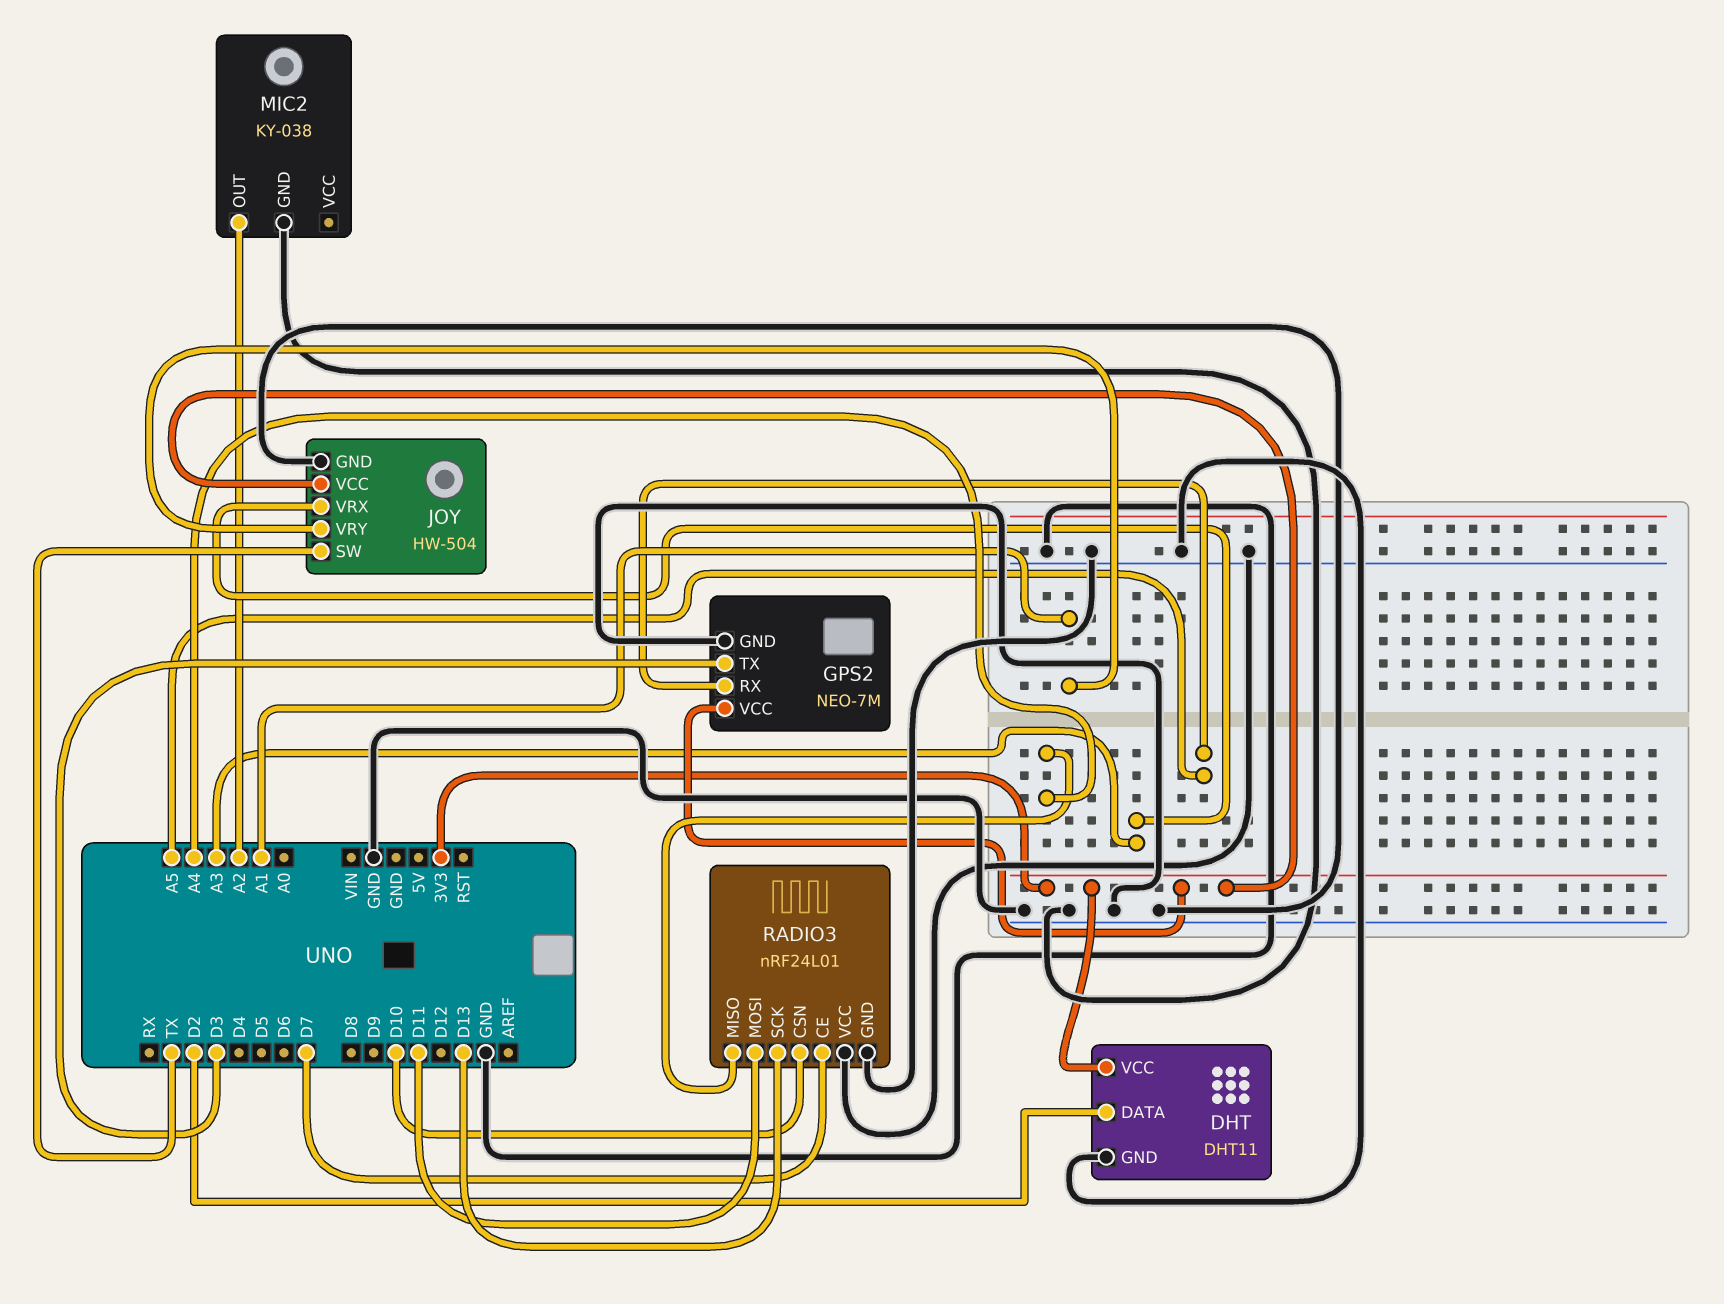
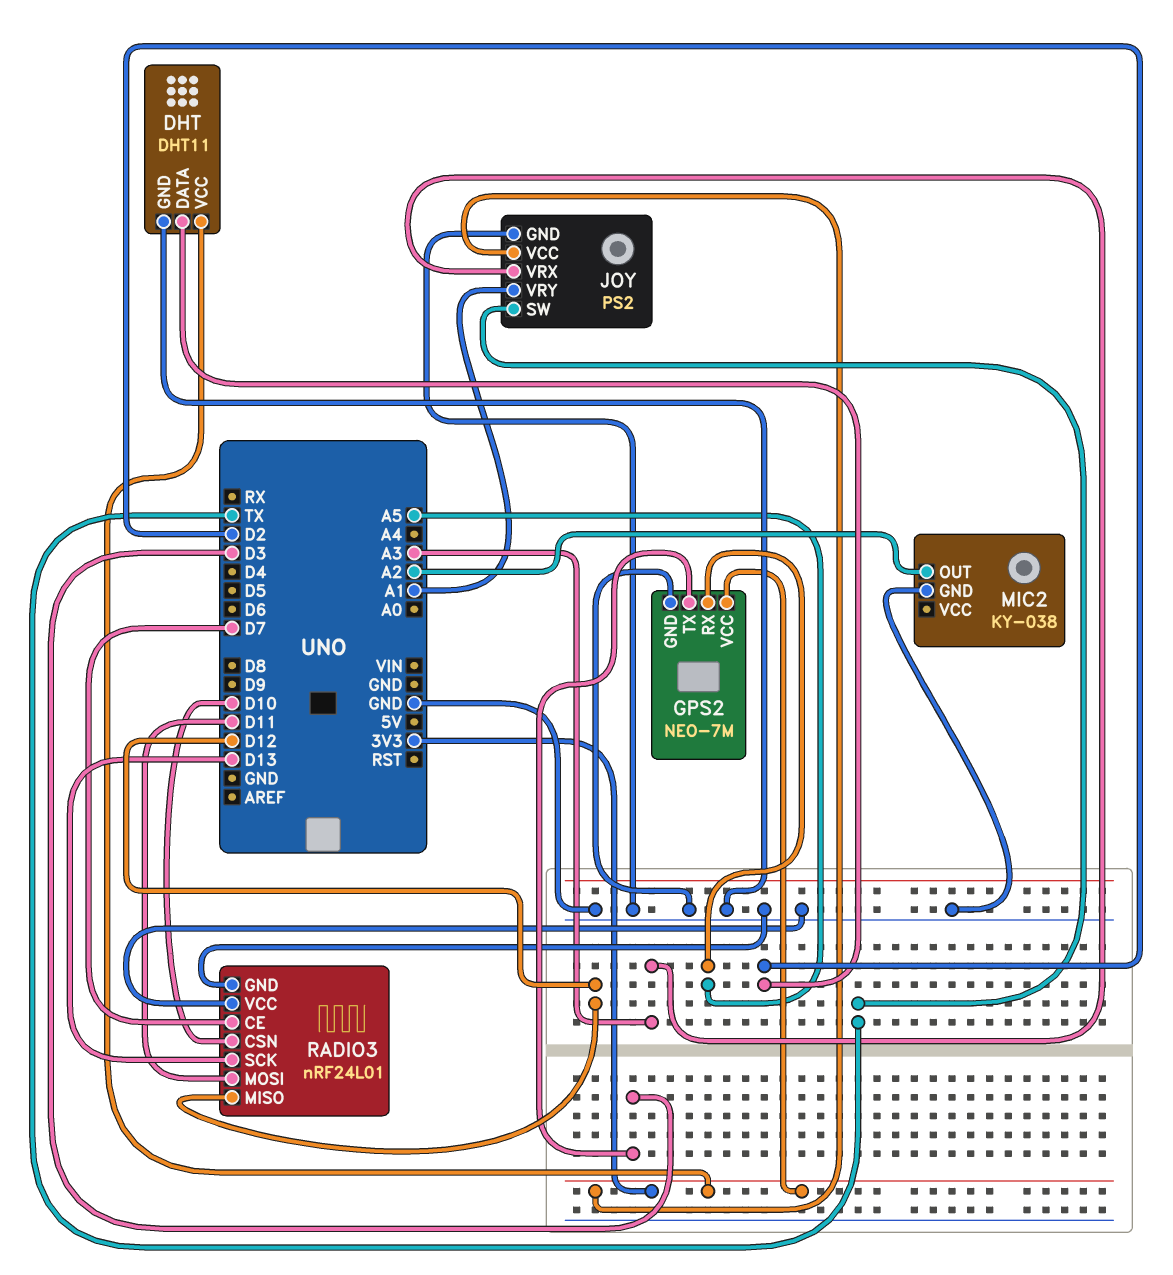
JOY: HW-504 -> PS2
RADIO3 pin MISO: A4 -> D12

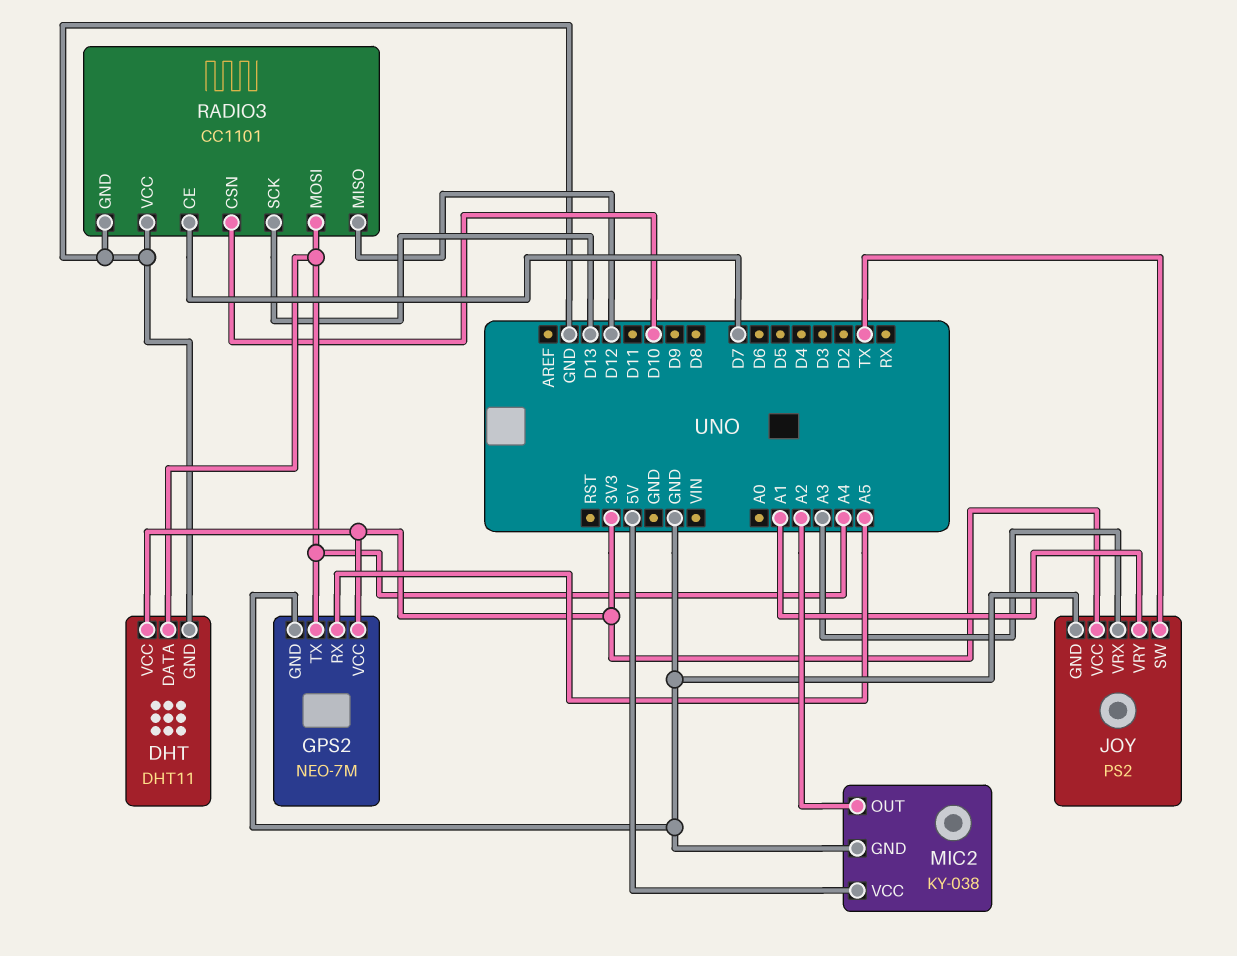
DHT pin DATA: D2 -> A4
GPS2 pin TX: D3 -> A4
MIC2 pin VCC: none -> 5V
RADIO3: nRF24L01 -> CC1101
RADIO3 pin MOSI: D11 -> A4

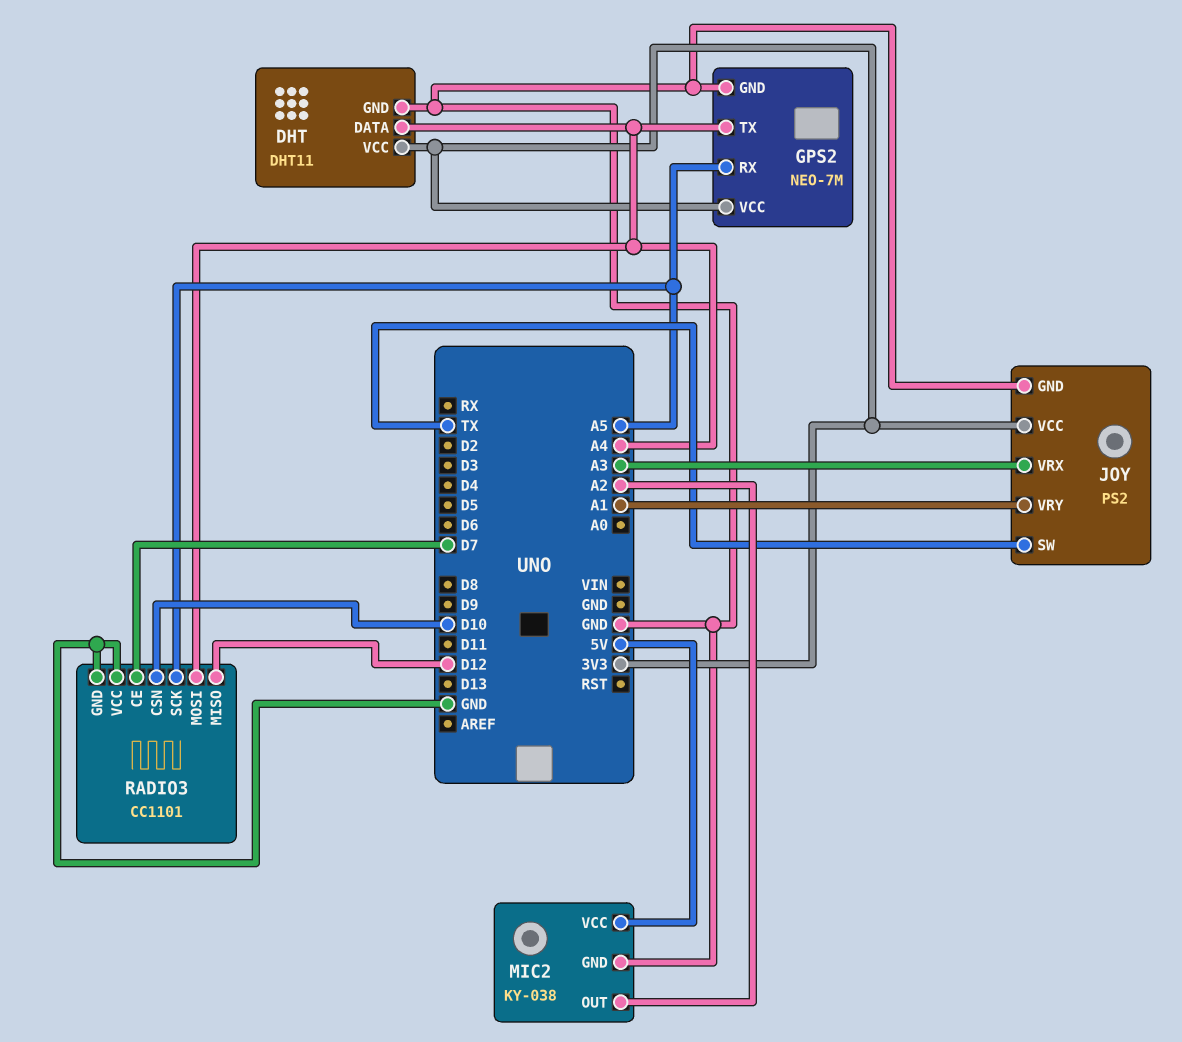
RADIO3 pin SCK: D13 -> A5

